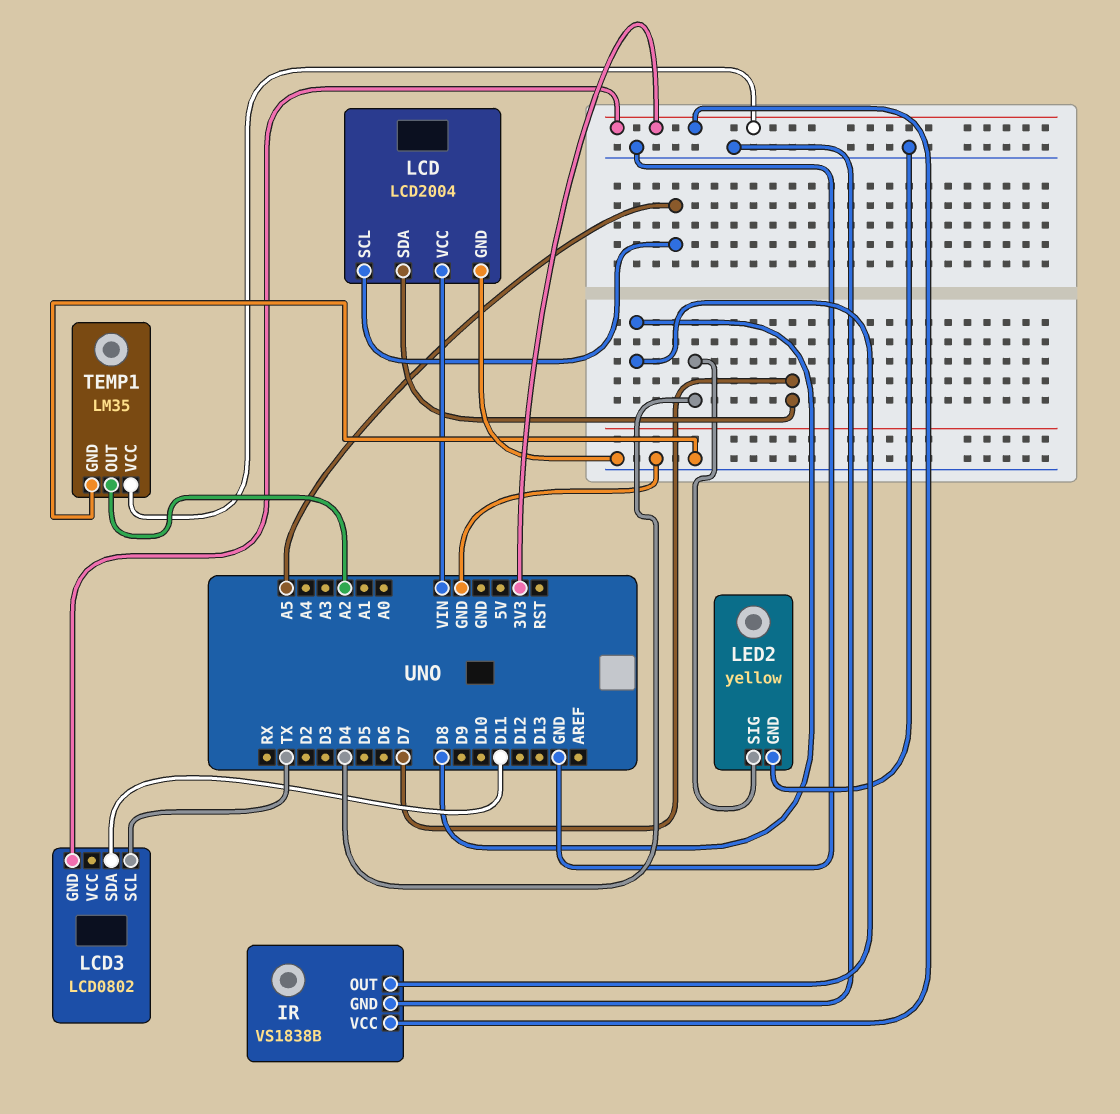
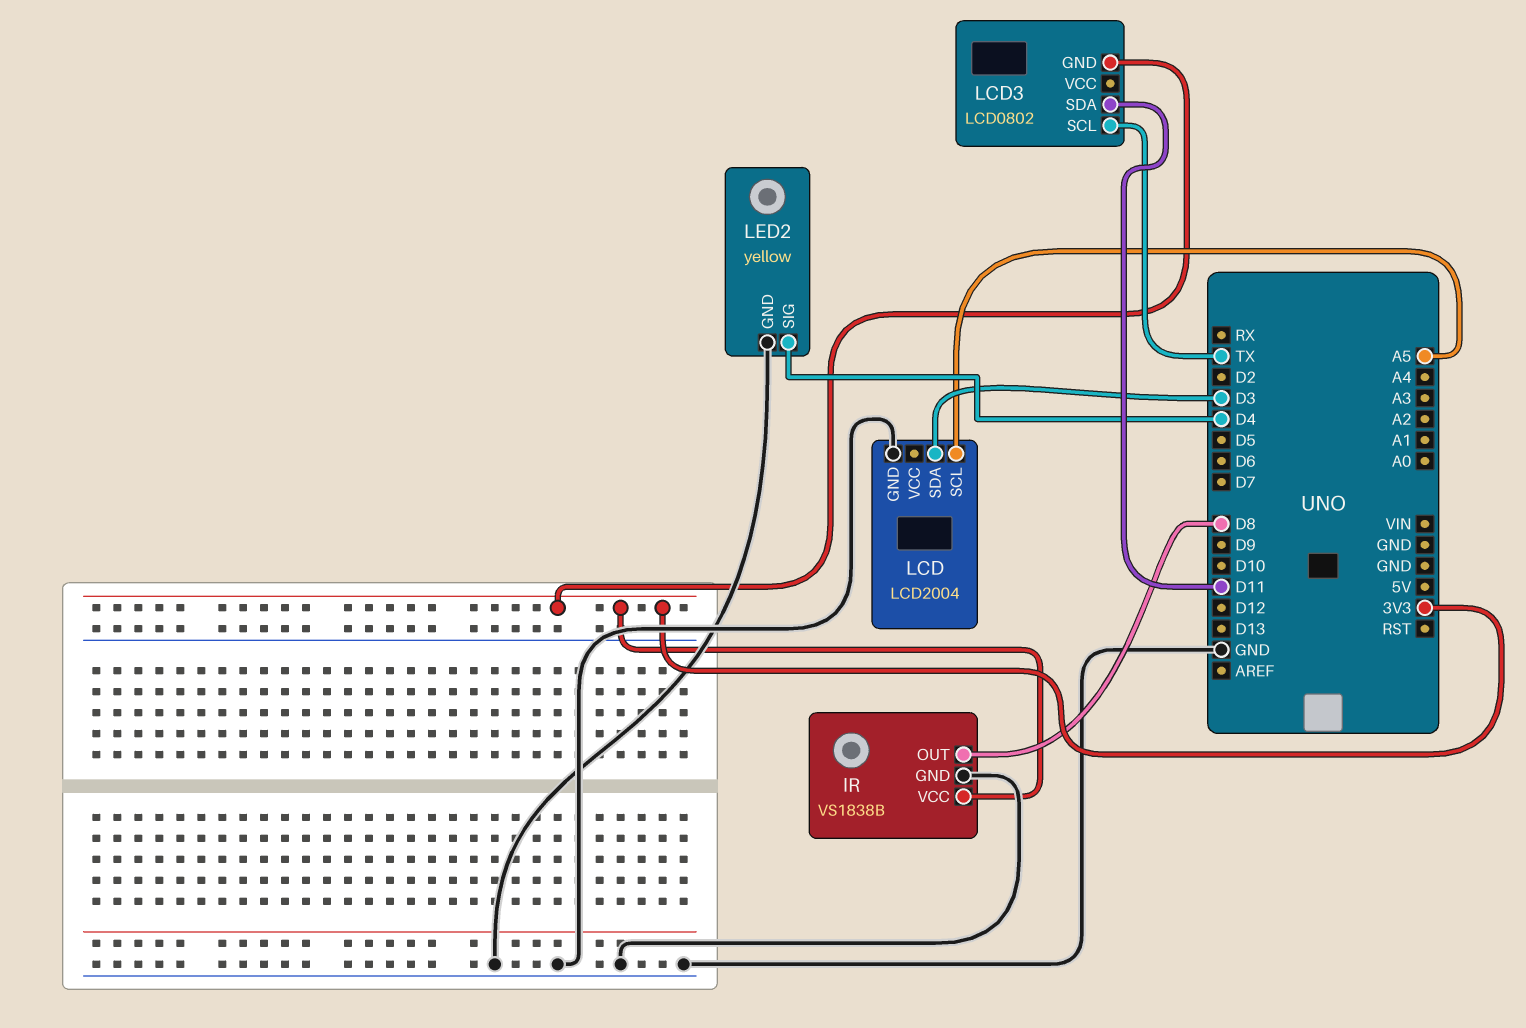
LCD pin SDA: D7 -> D3
LCD pin VCC: VIN -> none
TEMP1: LM35 -> none
TEMP1 pin GND: GND -> none
TEMP1 pin OUT: A2 -> none
TEMP1 pin VCC: 3V3 -> none

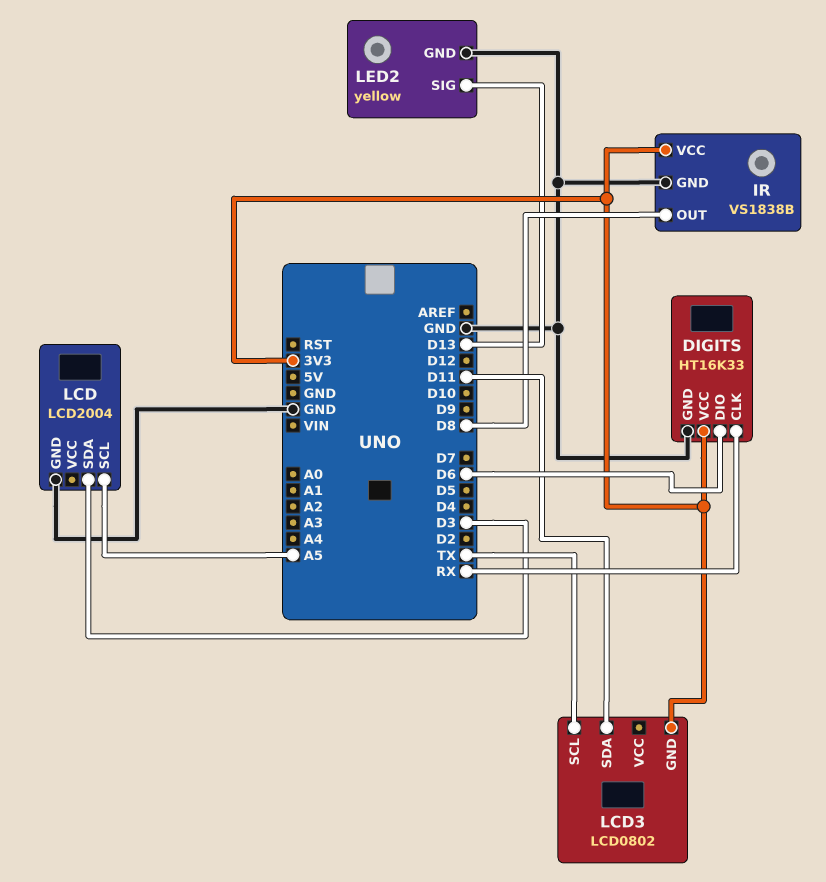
DIGITS: none -> HT16K33
DIGITS pin CLK: none -> RX
DIGITS pin DIO: none -> D6
DIGITS pin GND: none -> GND
DIGITS pin VCC: none -> 3V3
LED2 pin SIG: D4 -> D13

